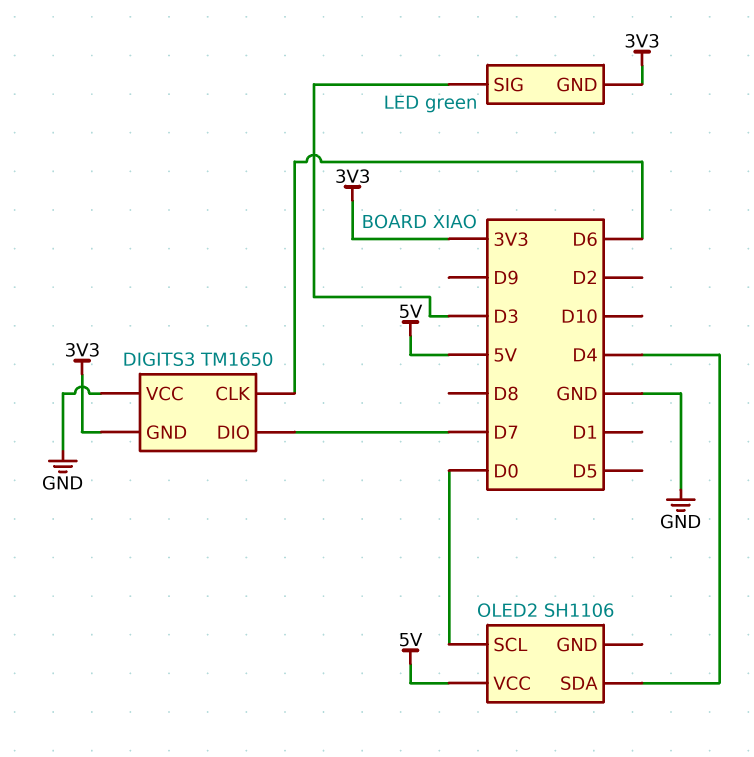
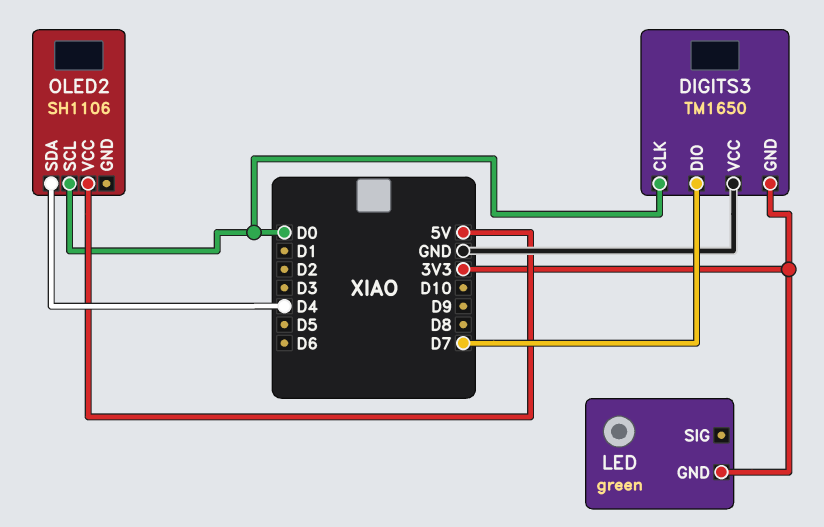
DIGITS3 pin CLK: D6 -> D0
LED pin SIG: D3 -> none

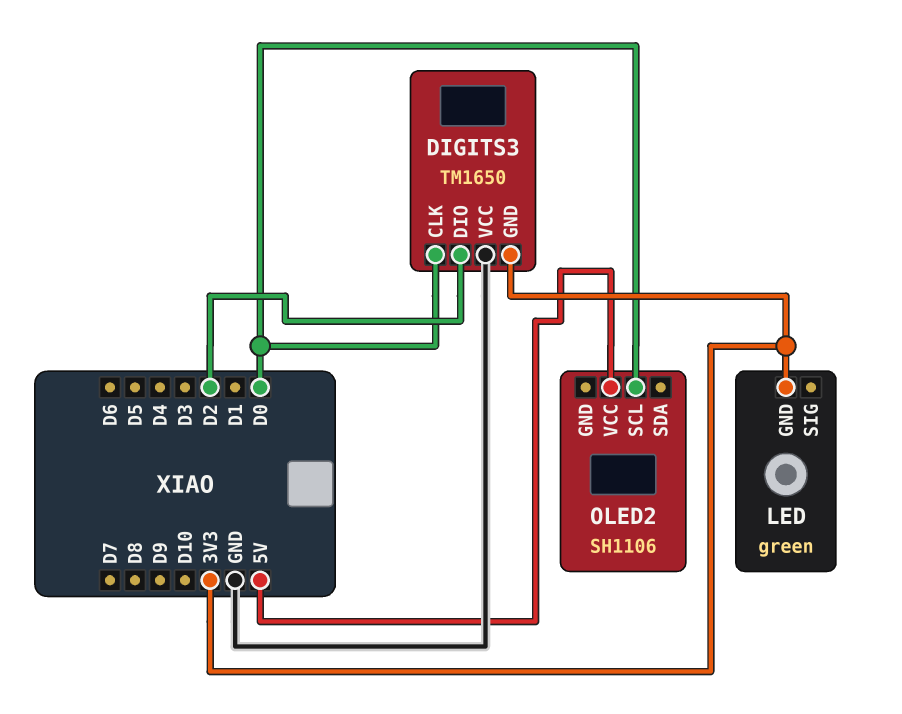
DIGITS3 pin DIO: D7 -> D2
OLED2 pin SDA: D4 -> none

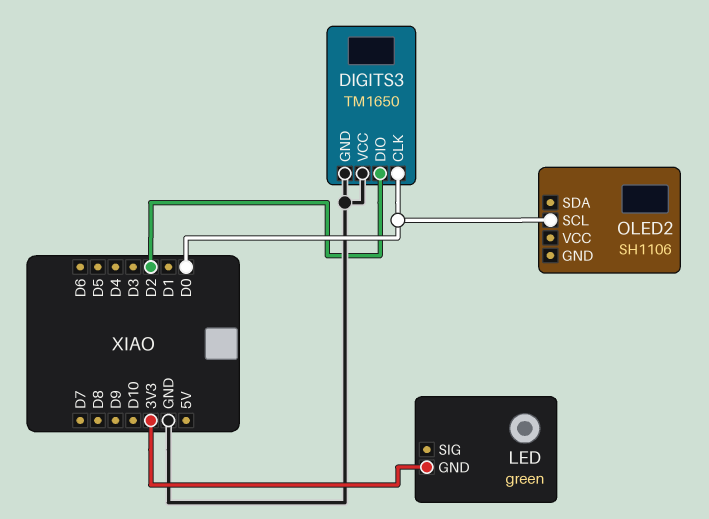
DIGITS3 pin GND: 3V3 -> GND
OLED2 pin VCC: 5V -> none

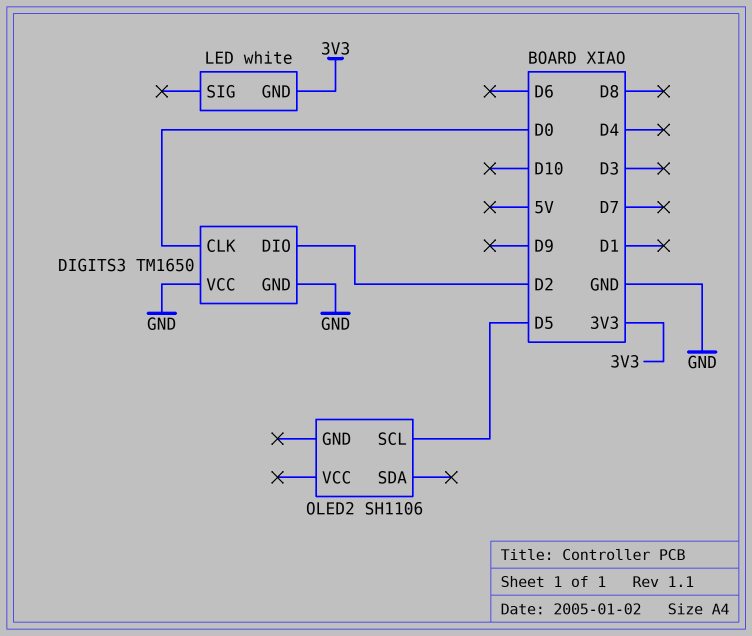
LED: green -> white
OLED2 pin SCL: D0 -> D5

